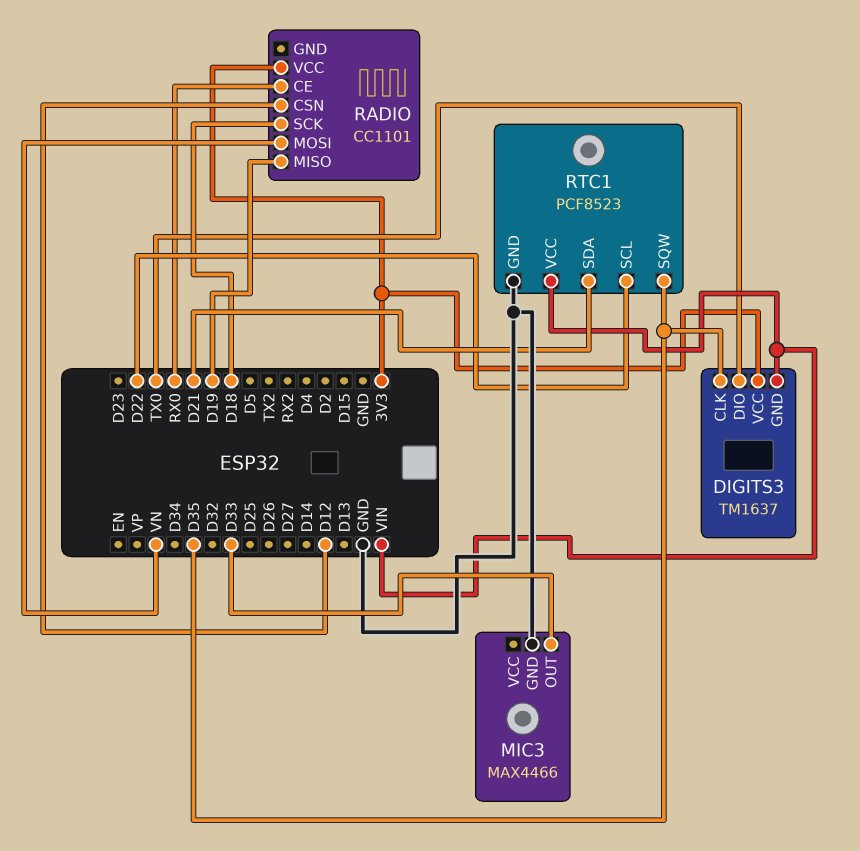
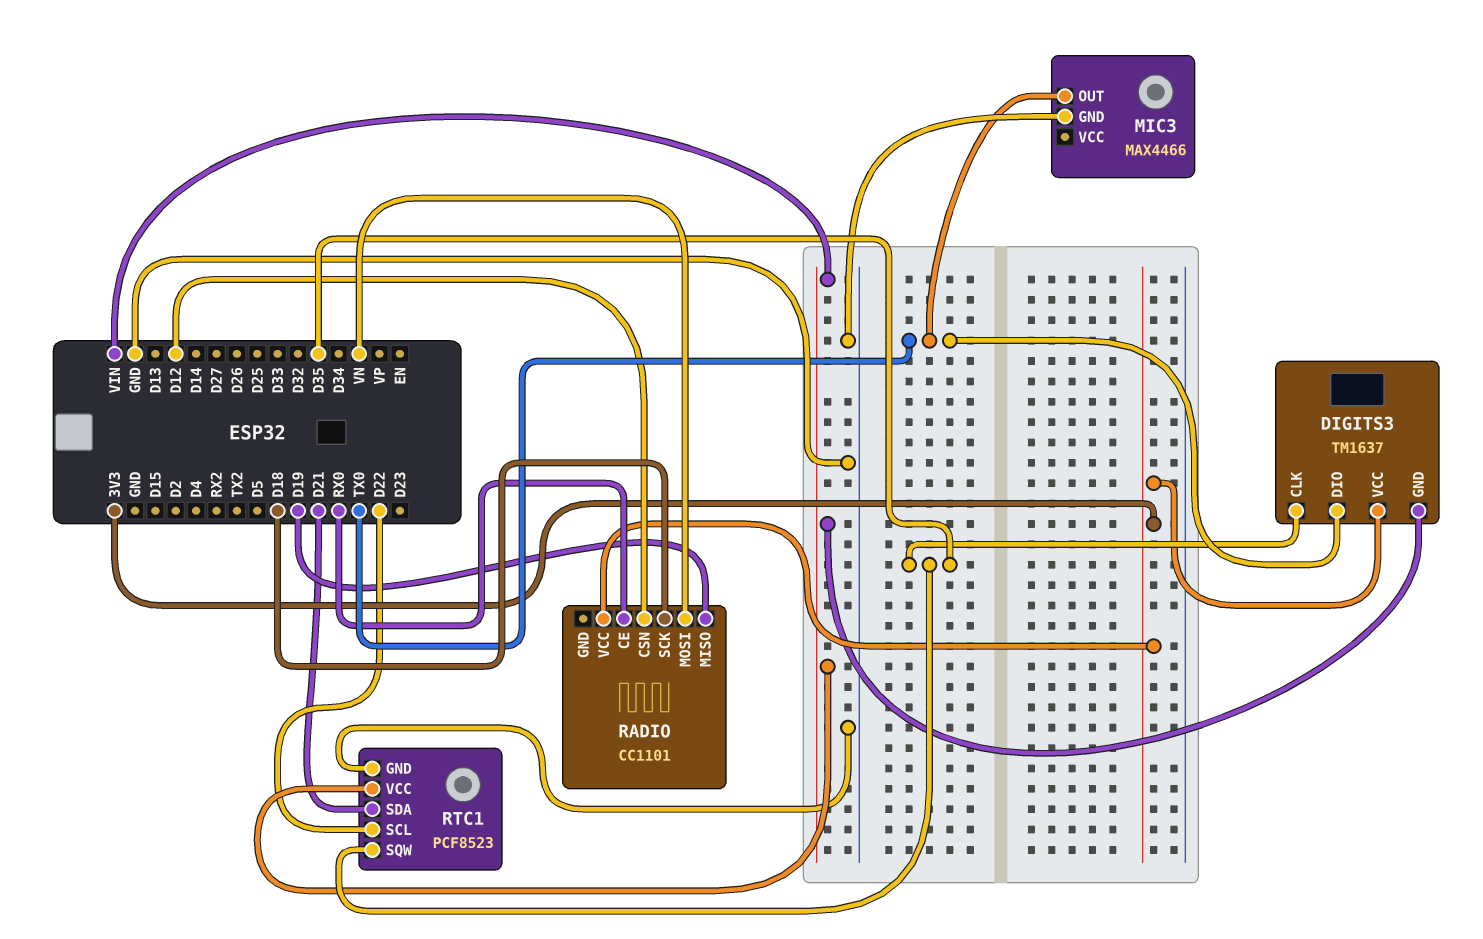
MIC3 pin OUT: D33 -> TX0

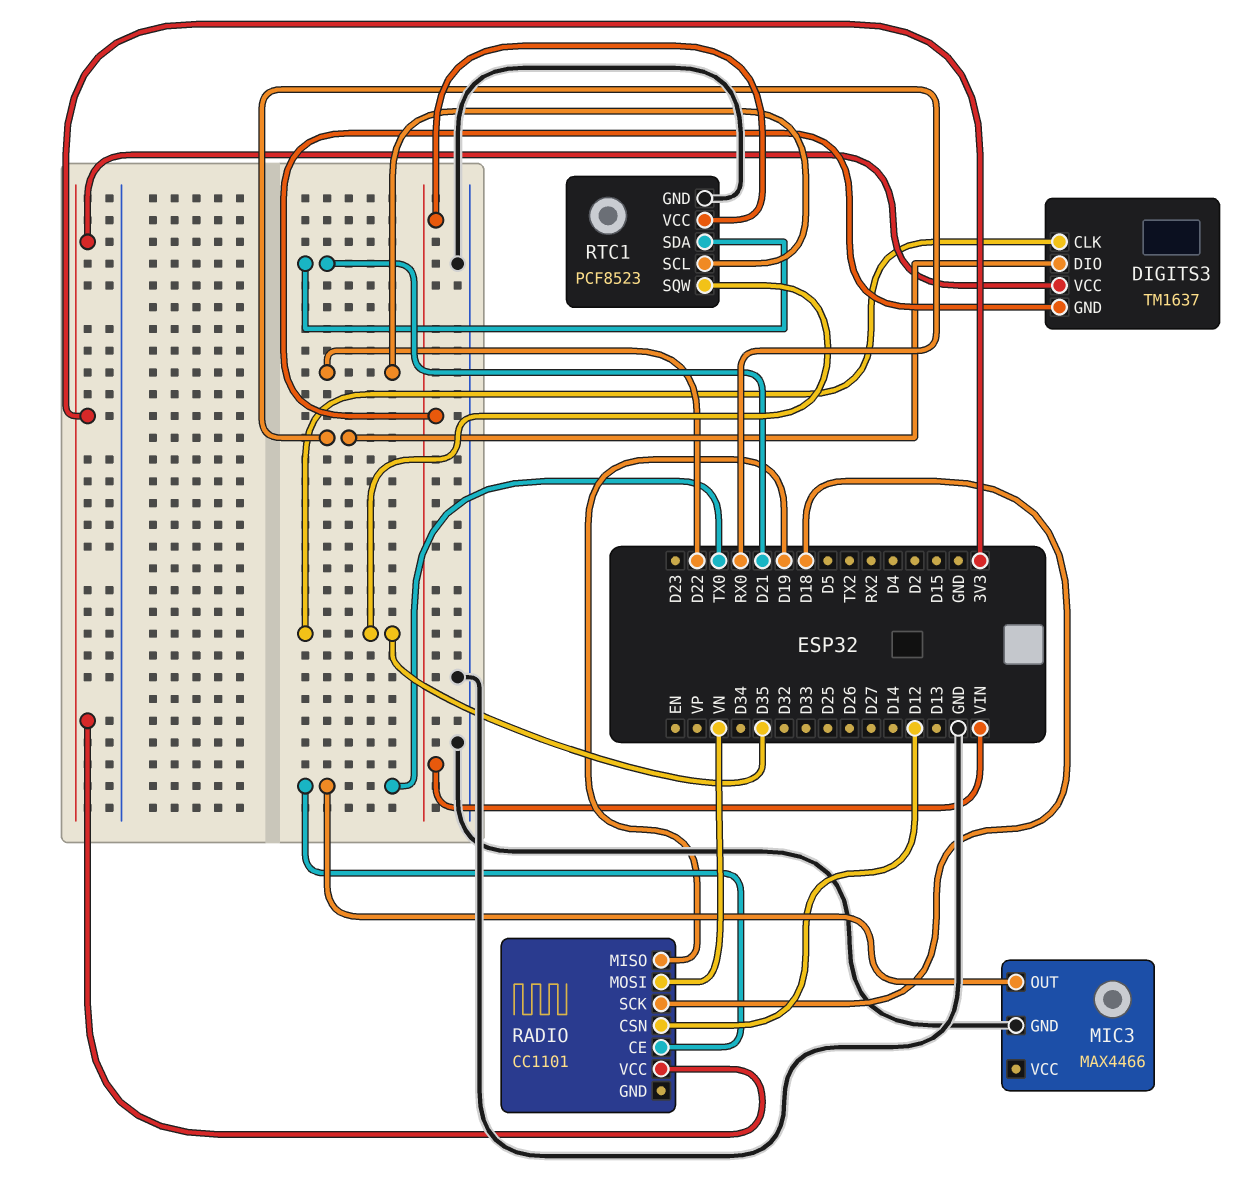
DIGITS3 pin DIO: TX0 -> RX0
RADIO pin CE: RX0 -> TX0

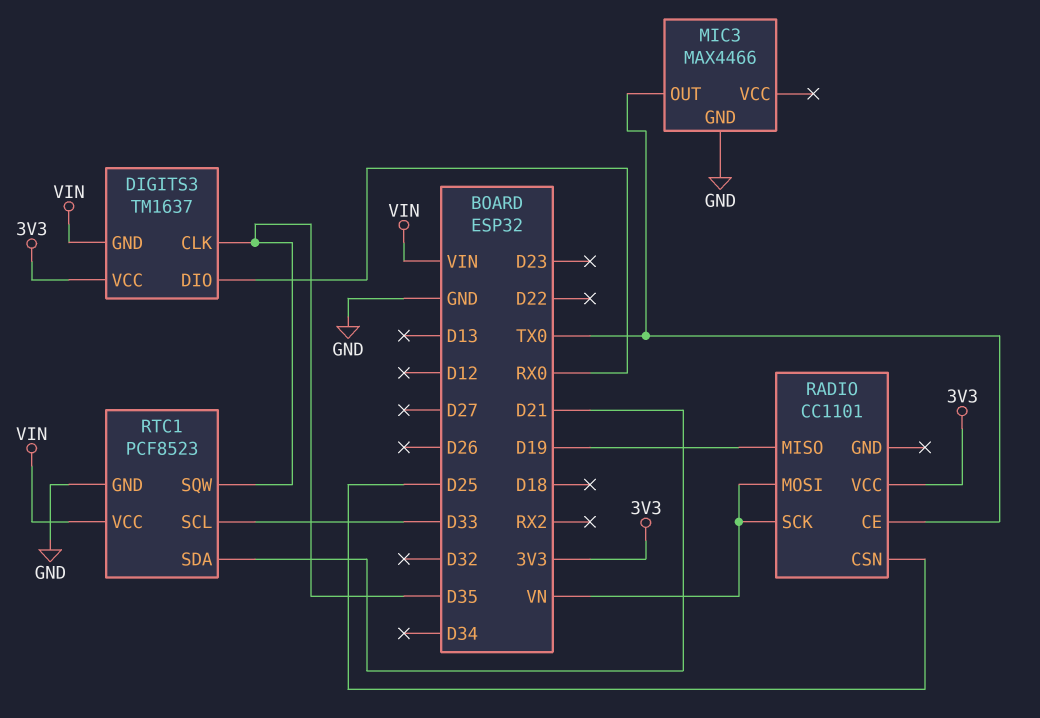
RADIO pin CSN: D12 -> D25
RADIO pin SCK: D18 -> VN
RTC1 pin SCL: D22 -> D33

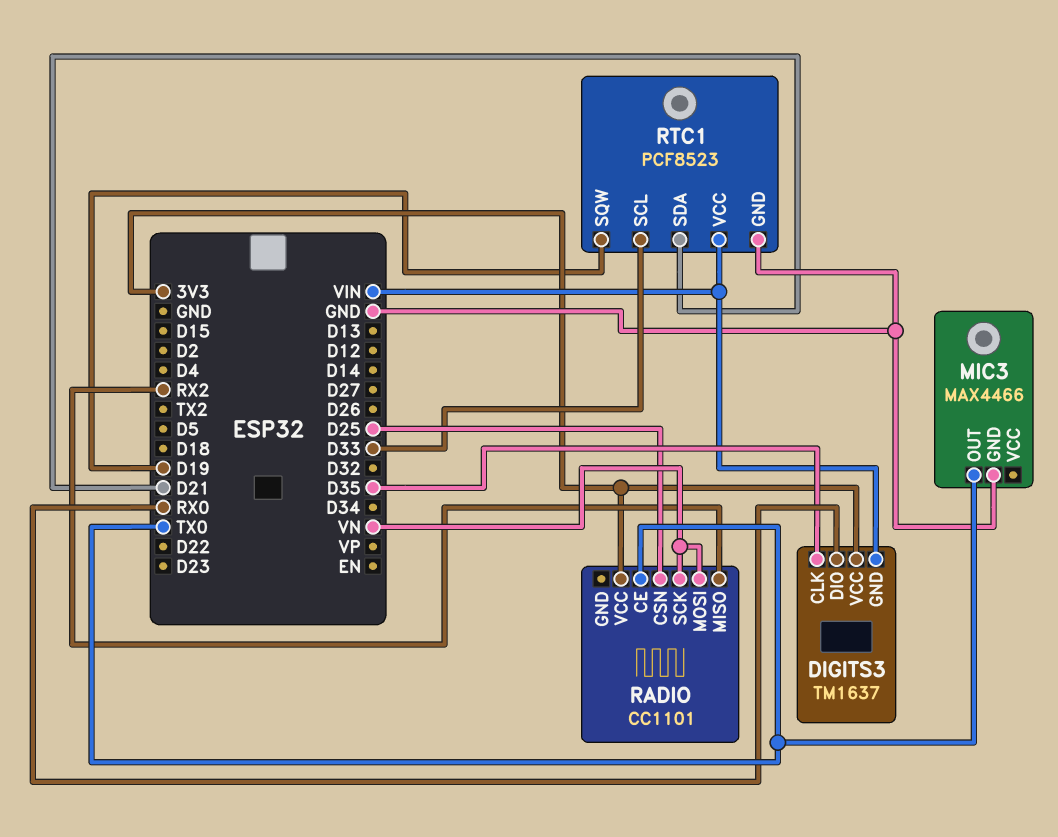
RADIO pin MISO: D19 -> RX2
RTC1 pin SQW: D35 -> D19

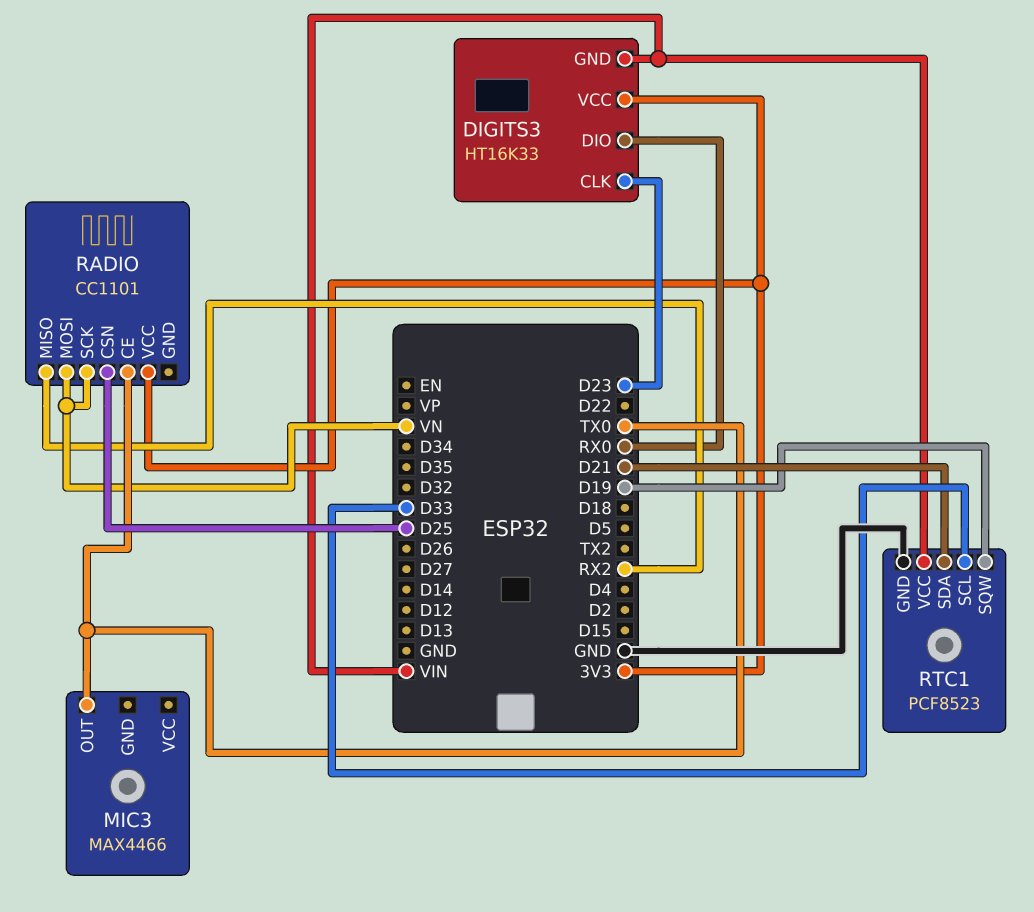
DIGITS3: TM1637 -> HT16K33
DIGITS3 pin CLK: D35 -> D23
MIC3 pin GND: GND -> none

